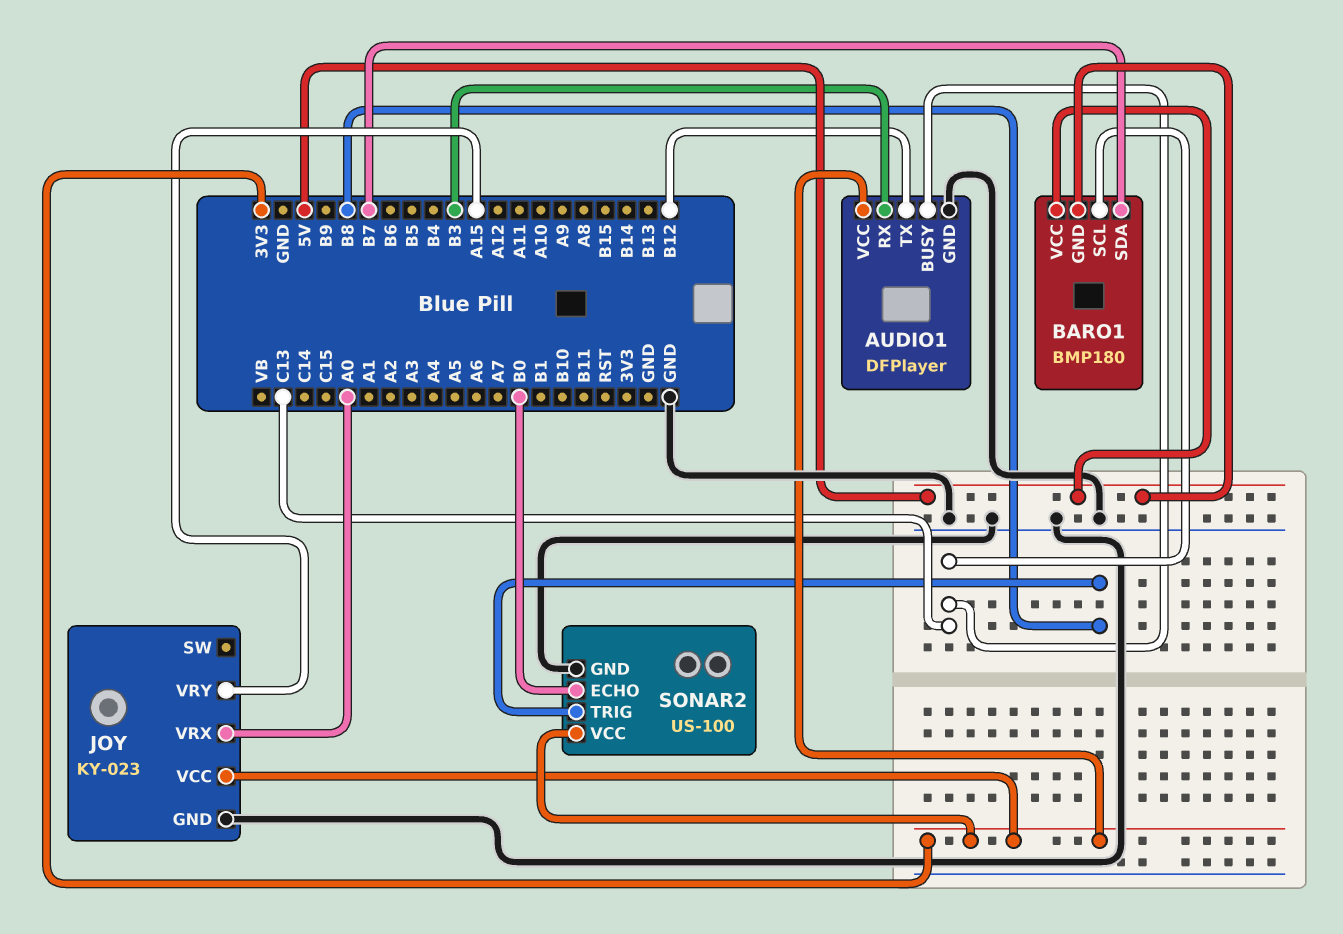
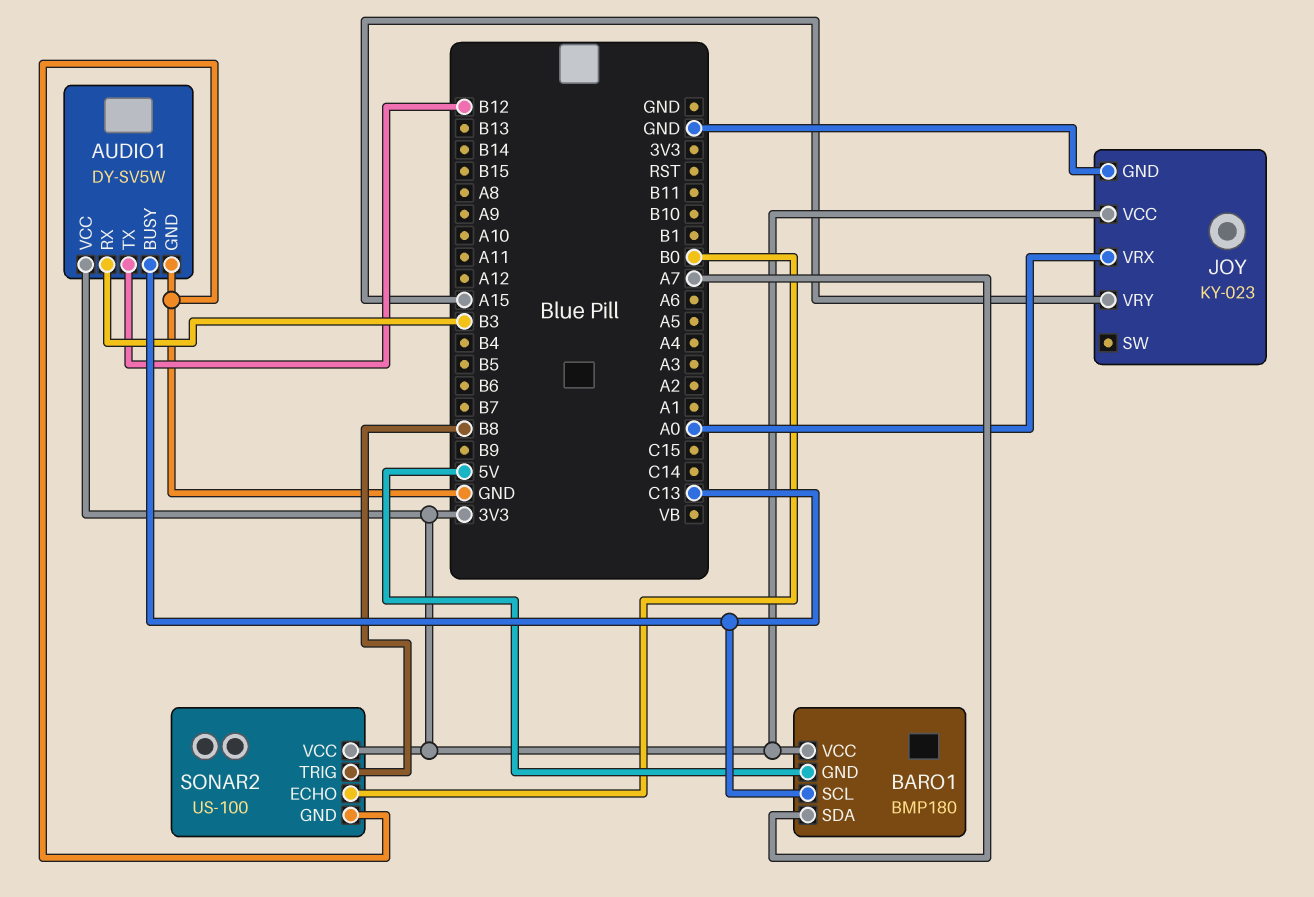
AUDIO1: DFPlayer -> DY-SV5W
BARO1 pin SDA: B7 -> A7
BARO1 pin VCC: 5V -> 3V3

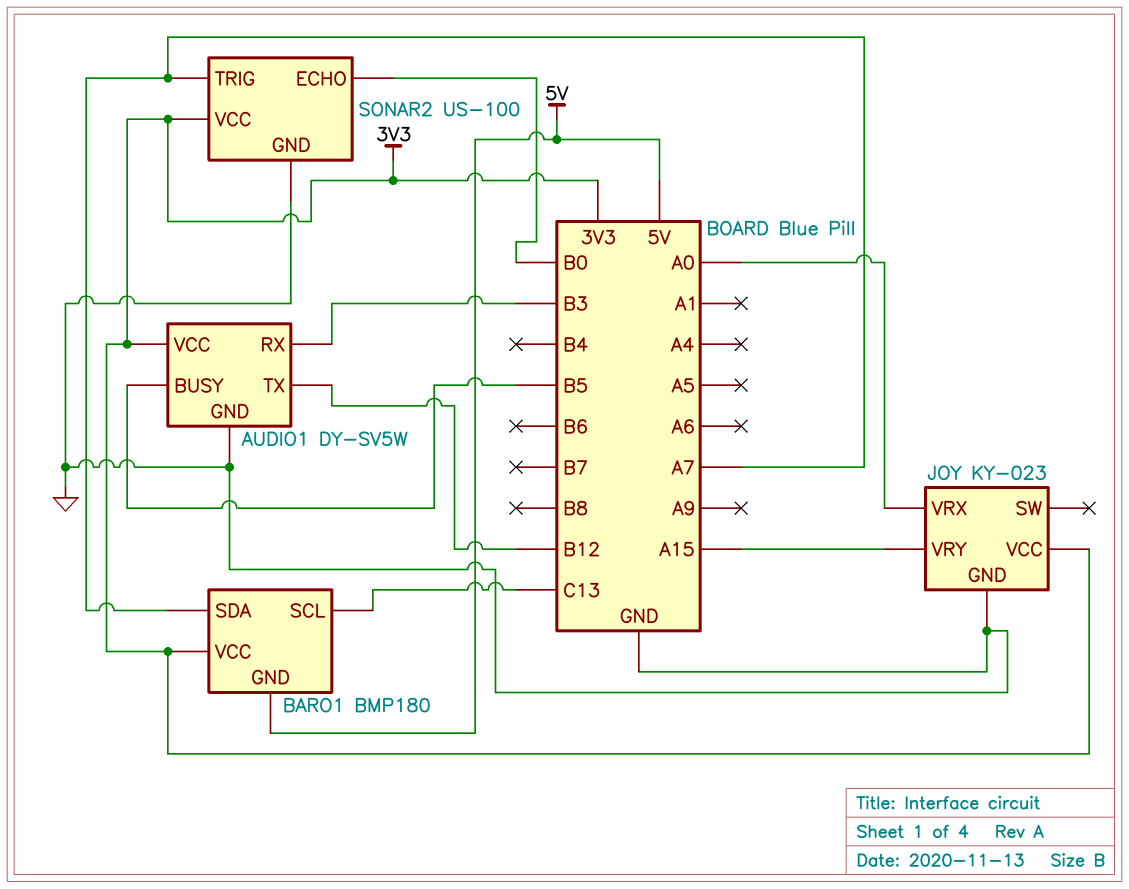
AUDIO1 pin BUSY: C13 -> B5
SONAR2 pin TRIG: B8 -> A7

